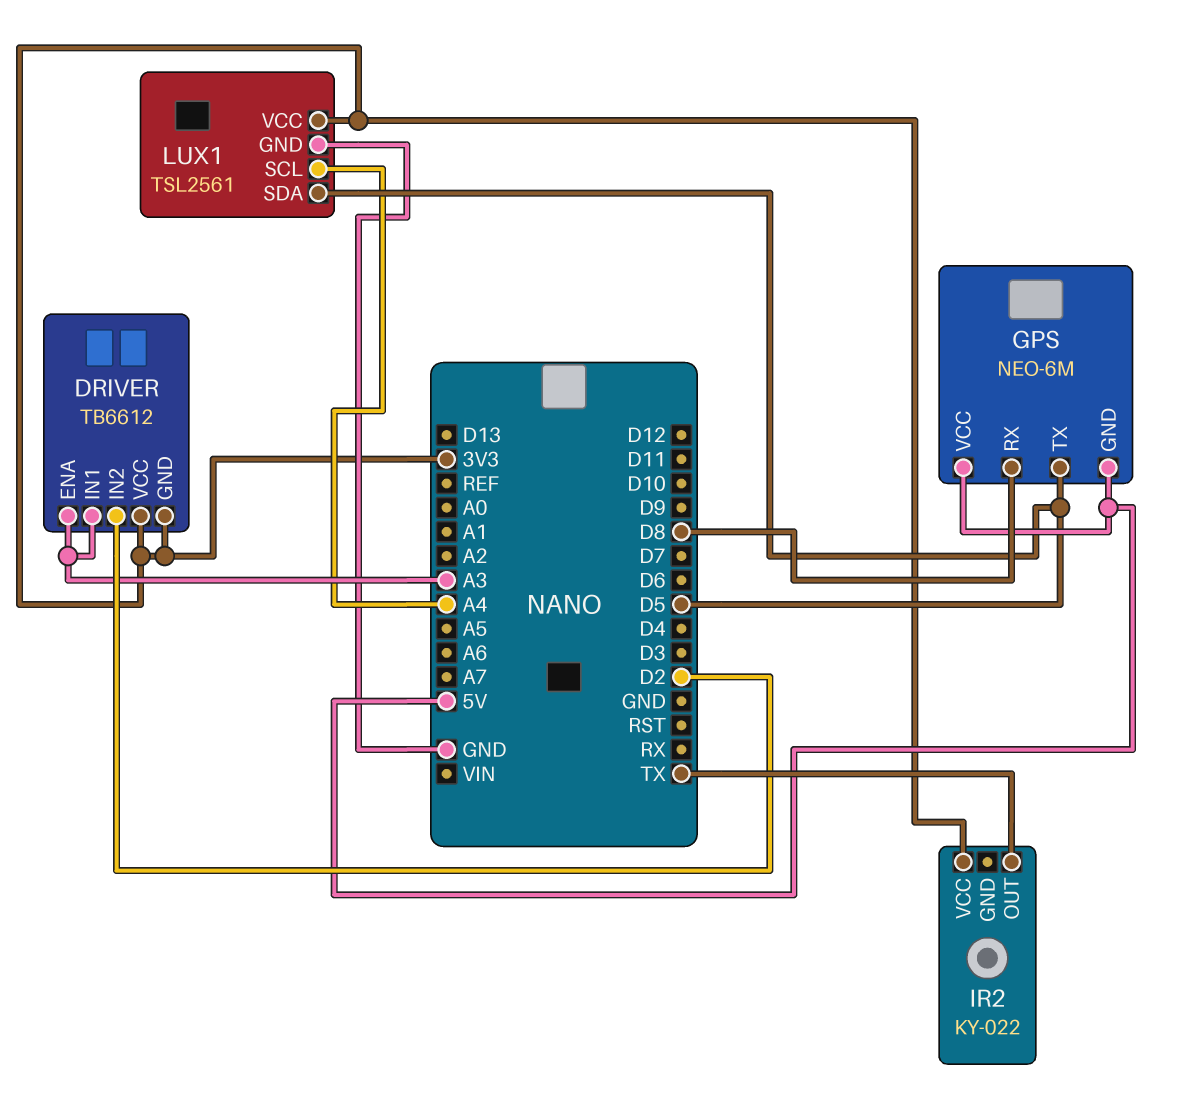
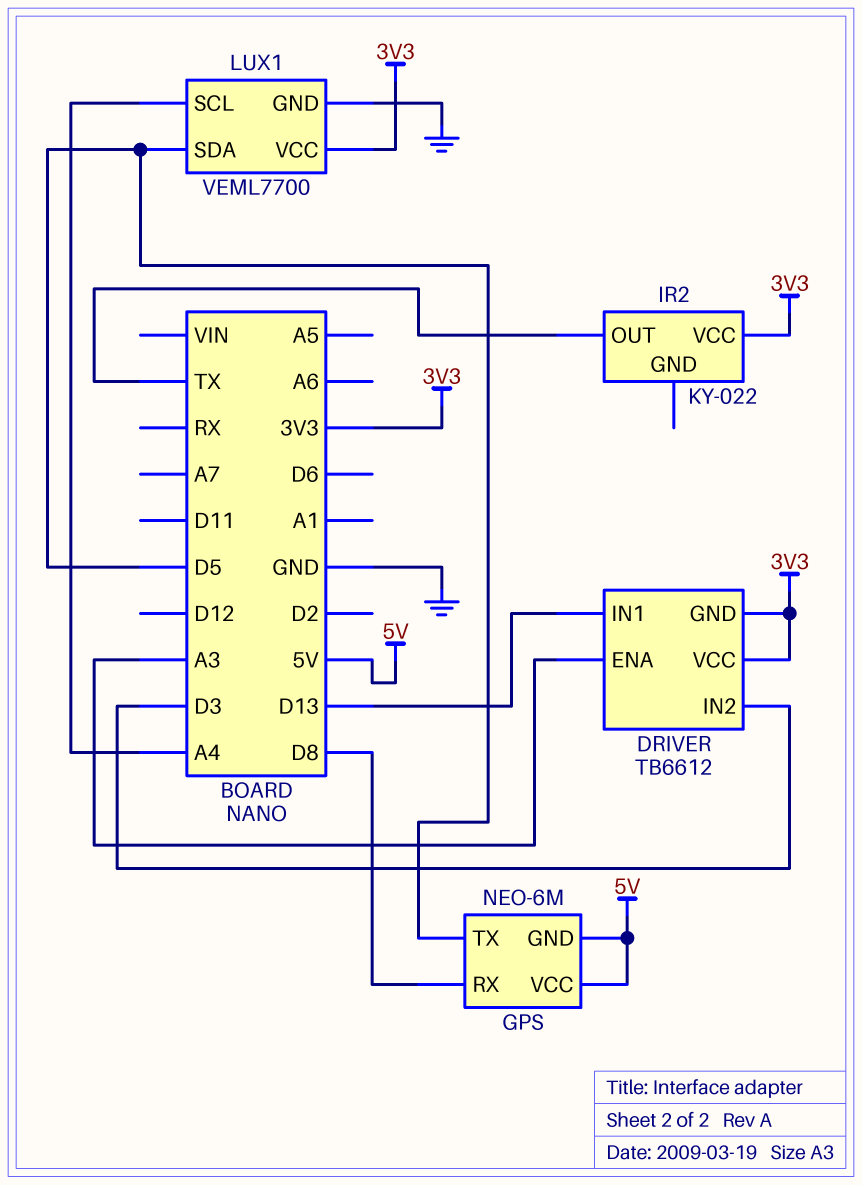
DRIVER pin IN1: A3 -> D13
DRIVER pin IN2: D2 -> D3
LUX1: TSL2561 -> VEML7700

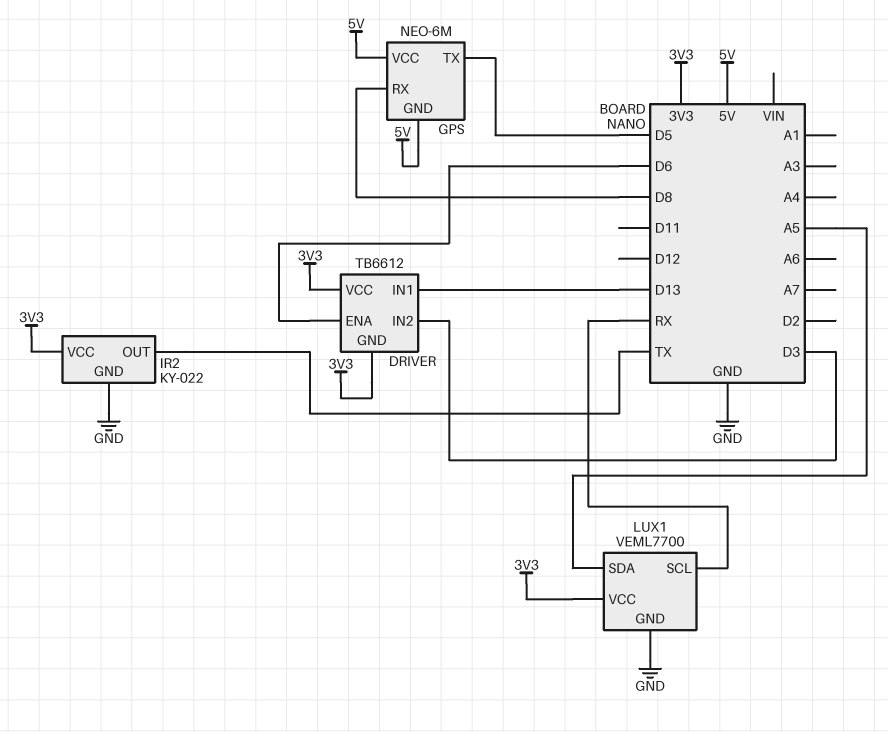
DRIVER pin ENA: A3 -> D6
IR2 pin GND: none -> GND
LUX1 pin SCL: A4 -> RX
LUX1 pin SDA: D5 -> A5

